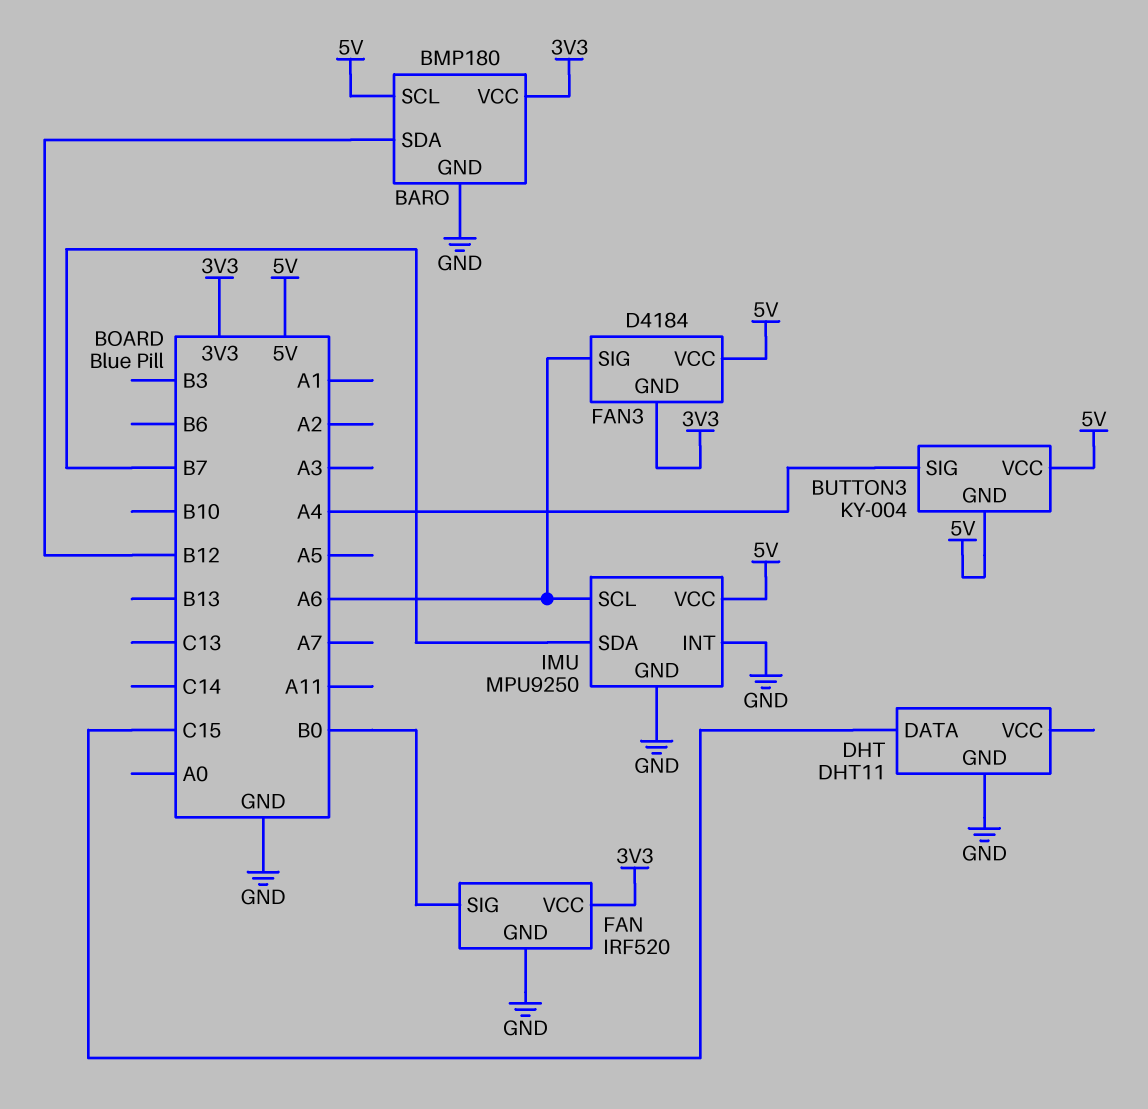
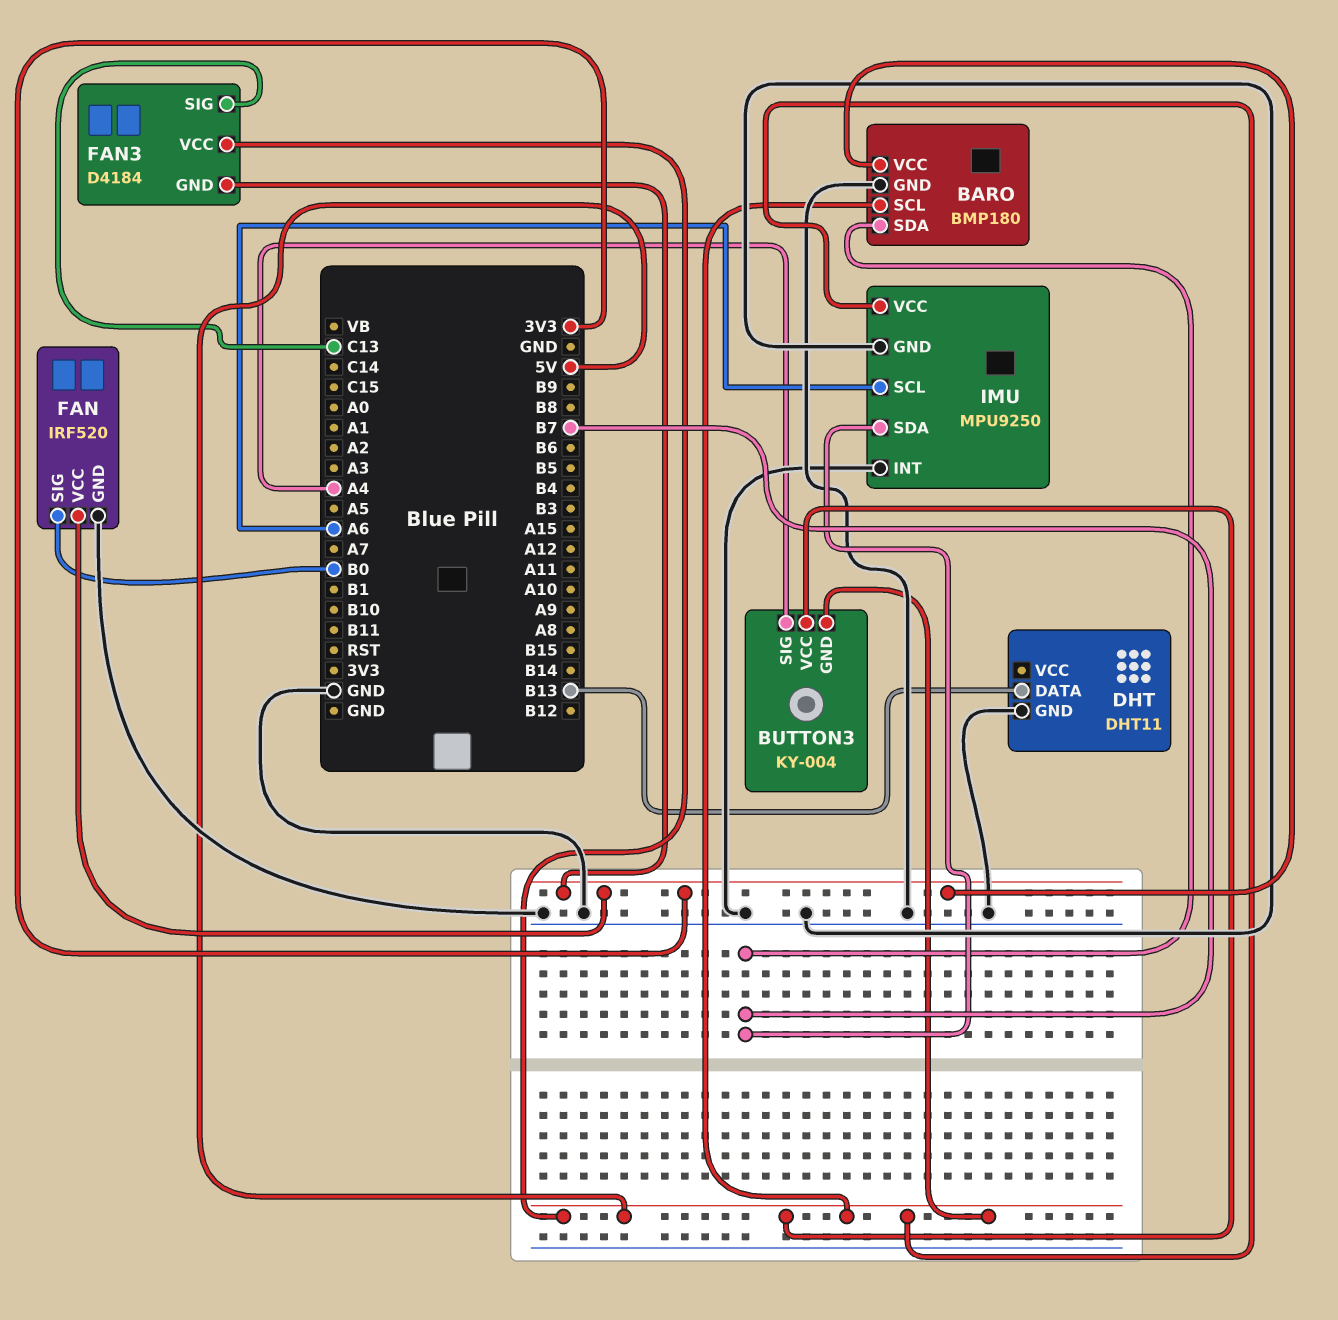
BARO pin SDA: B12 -> B7
DHT pin DATA: C15 -> B13
FAN3 pin SIG: A6 -> C13

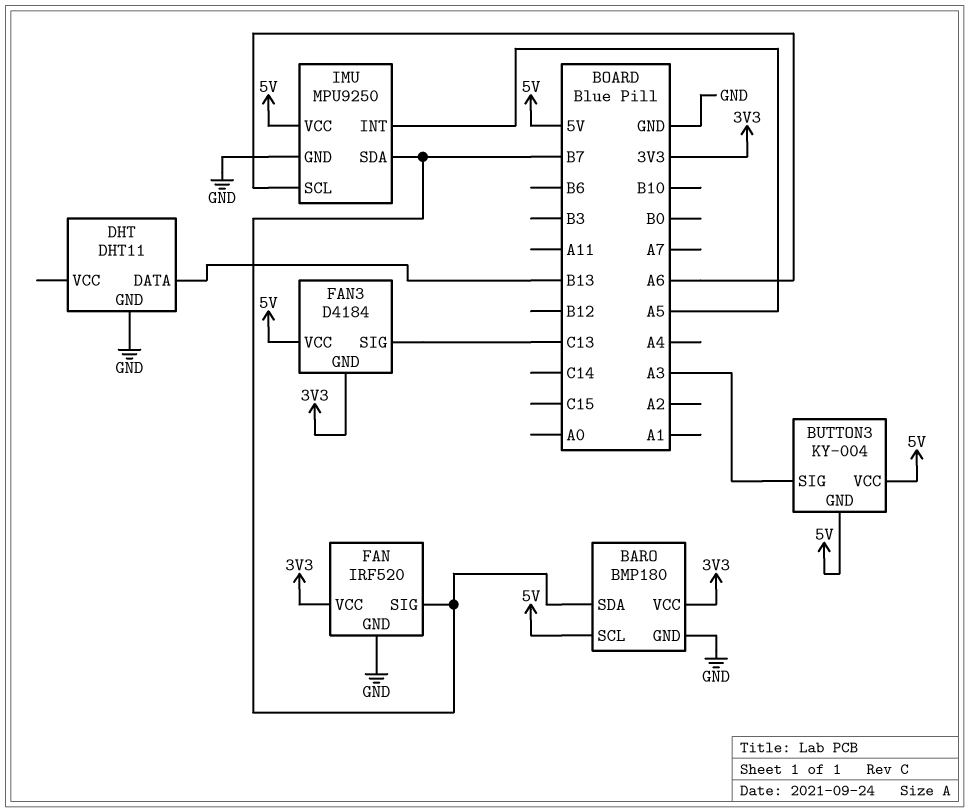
BUTTON3 pin SIG: A4 -> A3
FAN pin SIG: B0 -> B7
IMU pin INT: GND -> A5

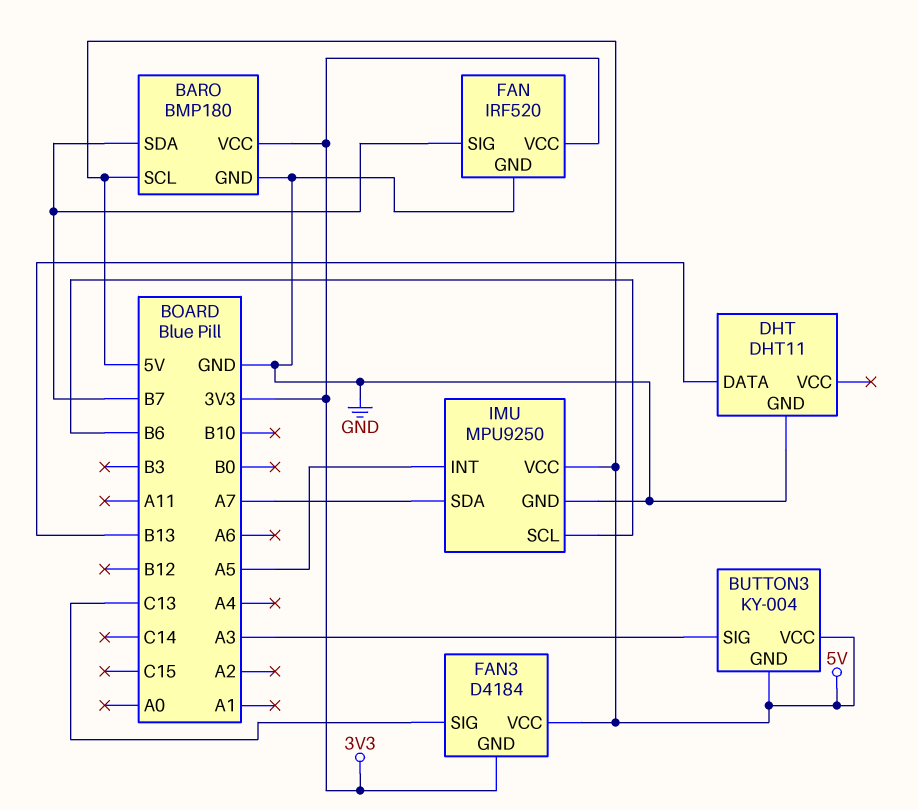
IMU pin SCL: A6 -> B6
IMU pin SDA: B7 -> A7

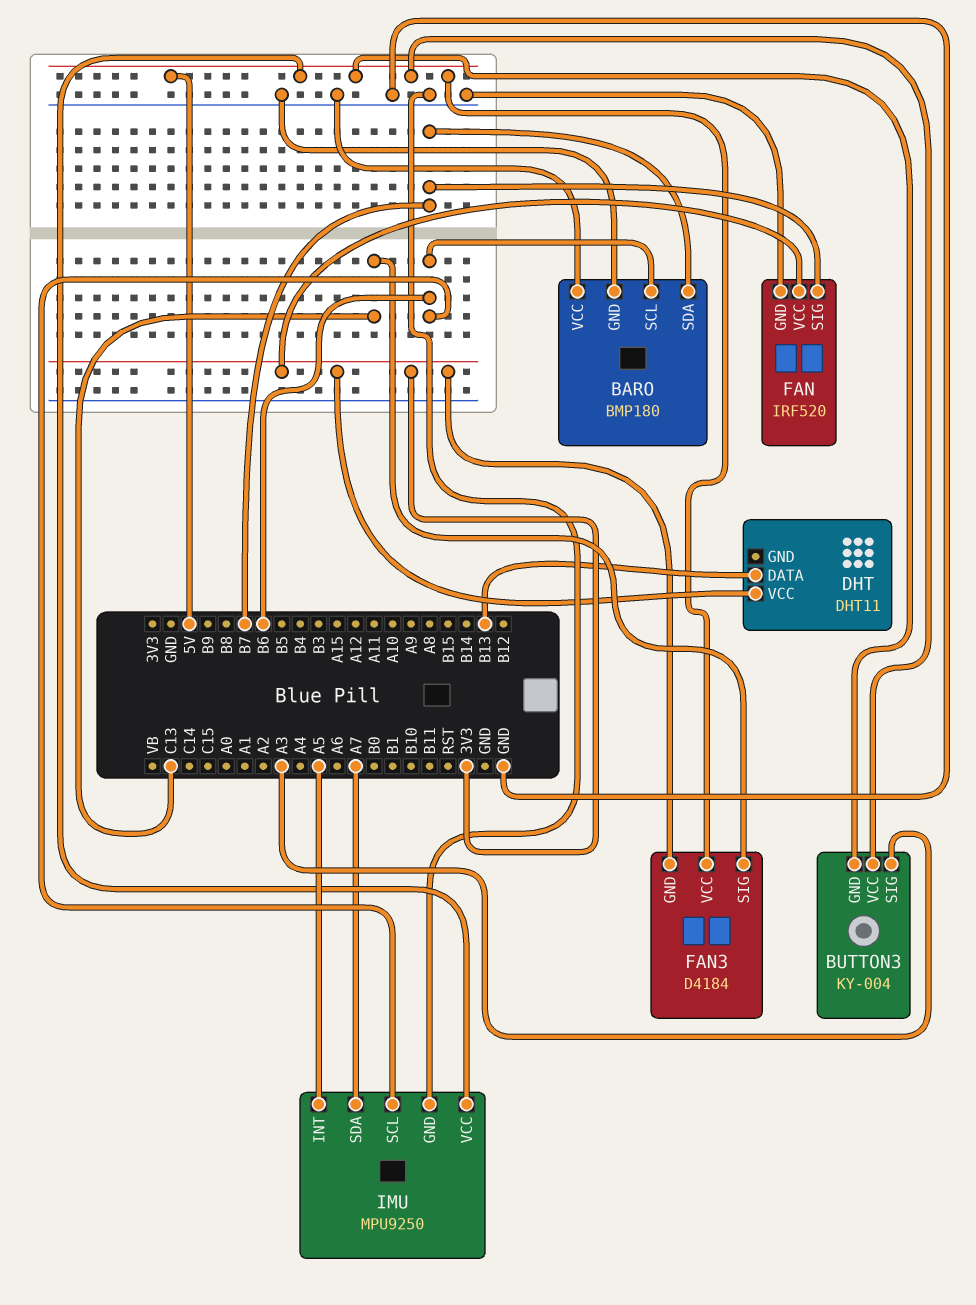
BARO pin SCL: 5V -> B6
BARO pin VCC: 3V3 -> GND
DHT pin GND: GND -> none
DHT pin VCC: none -> 3V3

